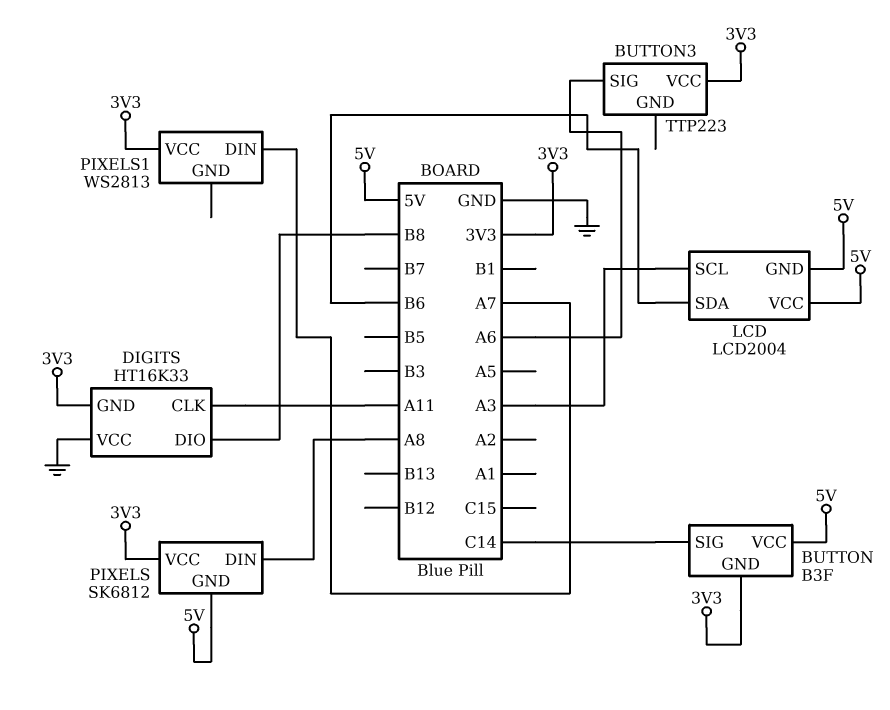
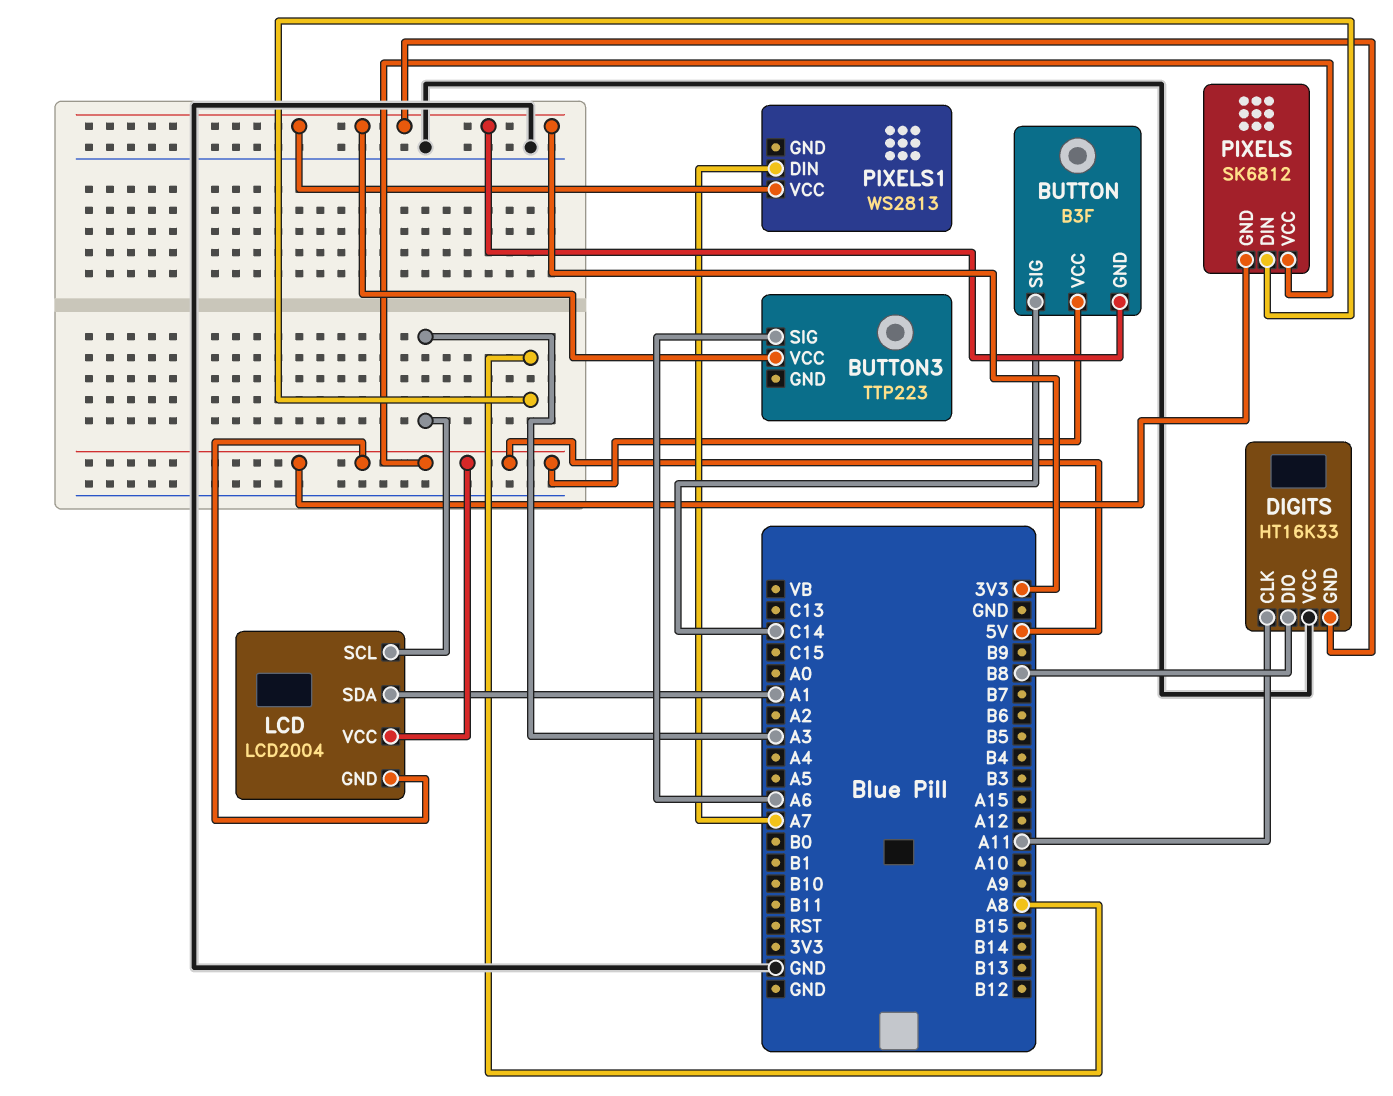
LCD pin SDA: B6 -> A1
PIXELS pin VCC: 3V3 -> 5V

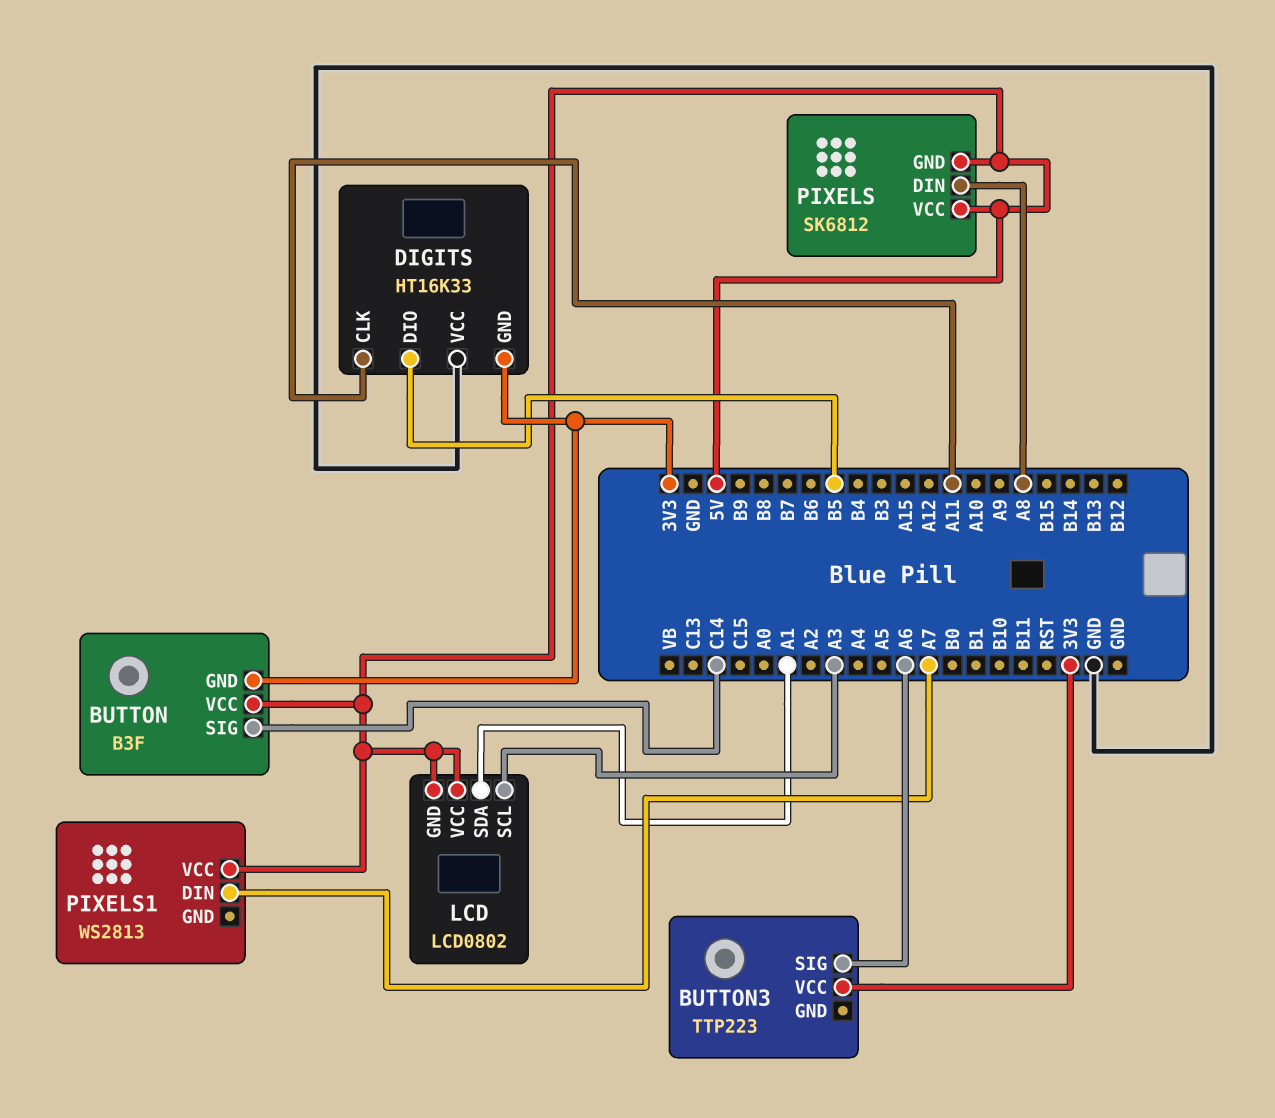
DIGITS pin DIO: B8 -> B5
LCD: LCD2004 -> LCD0802
PIXELS1 pin VCC: 3V3 -> 5V

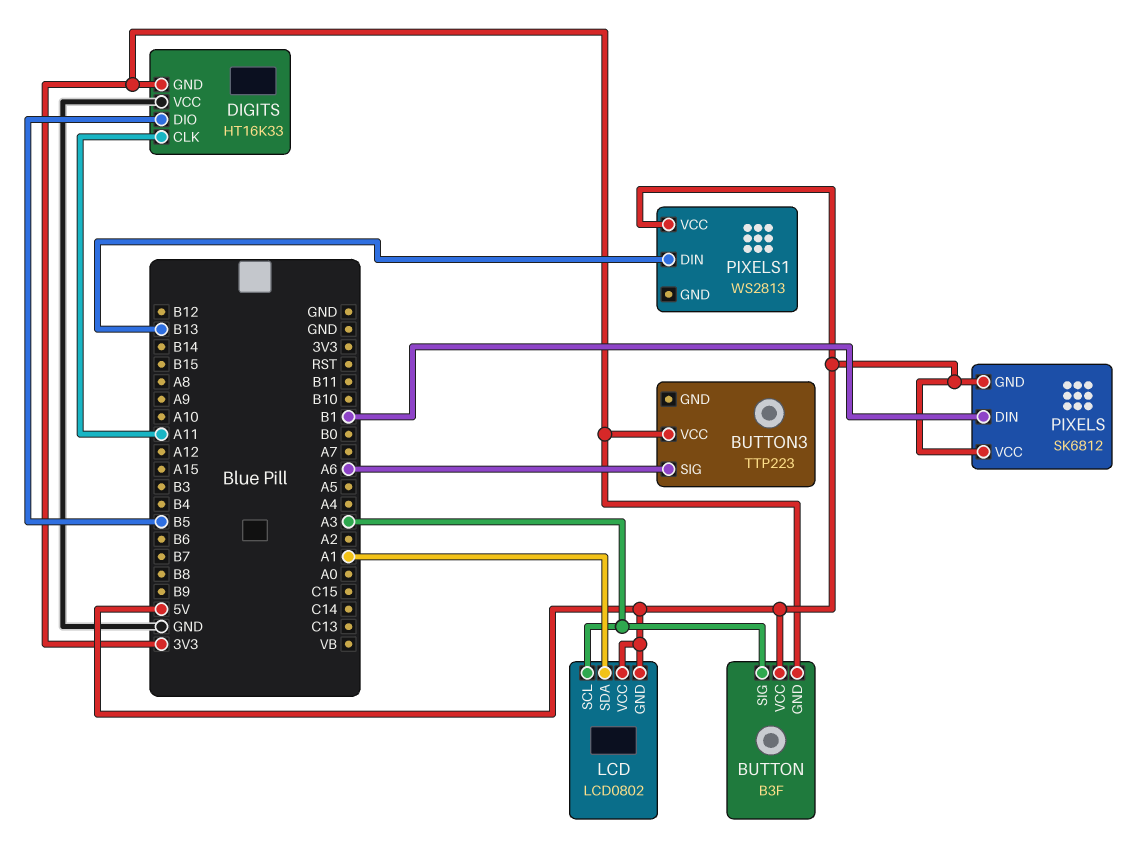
BUTTON pin SIG: C14 -> A3
PIXELS pin DIN: A8 -> B1
PIXELS1 pin DIN: A7 -> B13

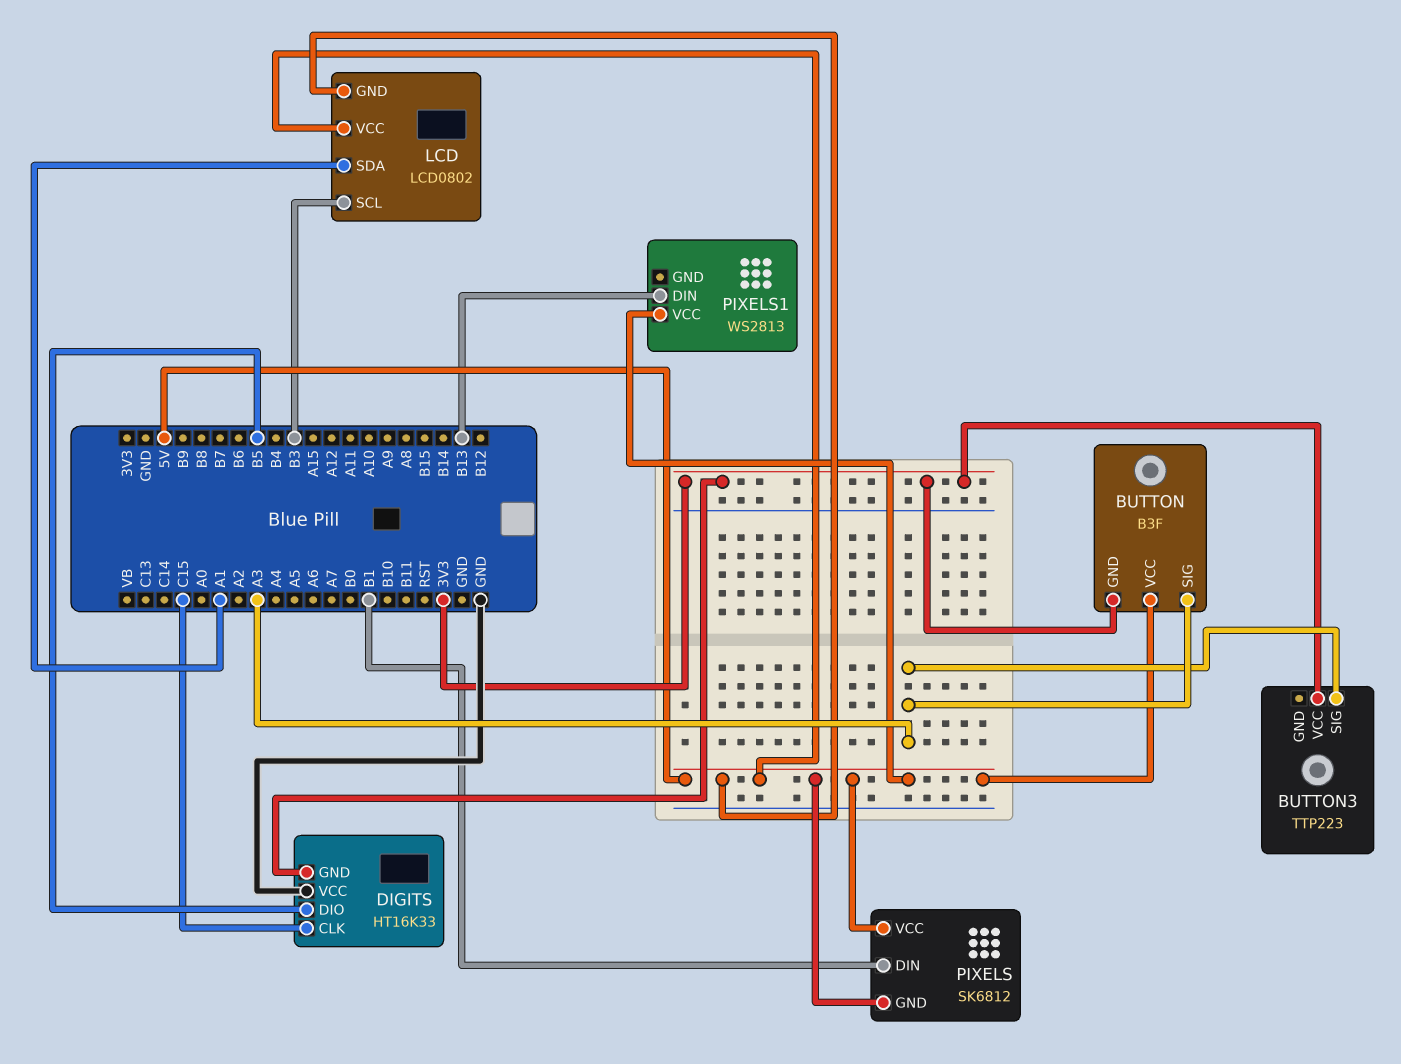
BUTTON3 pin SIG: A6 -> A3
DIGITS pin CLK: A11 -> C15
LCD pin SCL: A3 -> B3

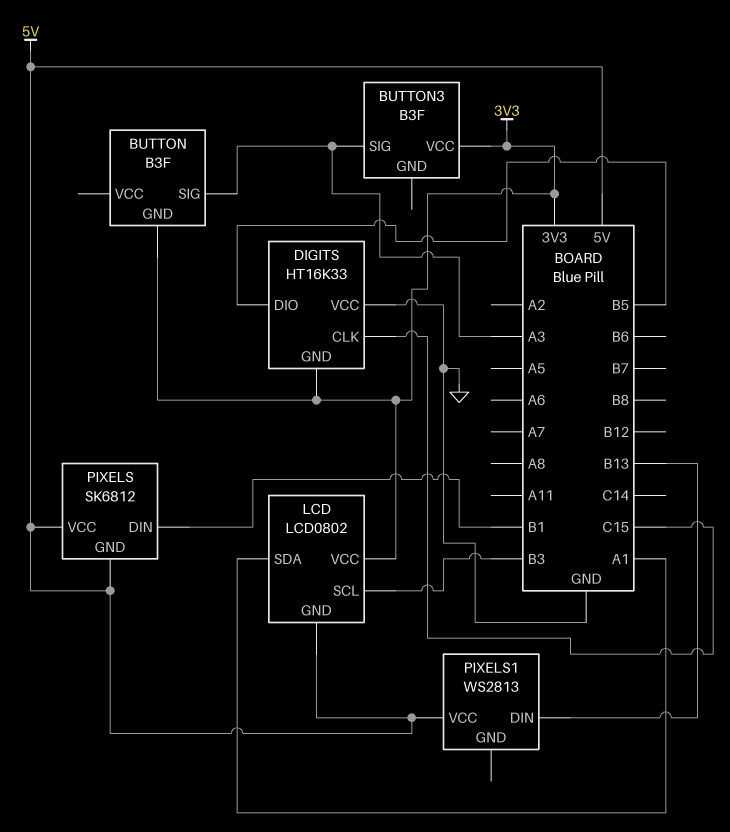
BUTTON pin VCC: 5V -> none
BUTTON3: TTP223 -> B3F
LCD pin VCC: 5V -> 3V3

